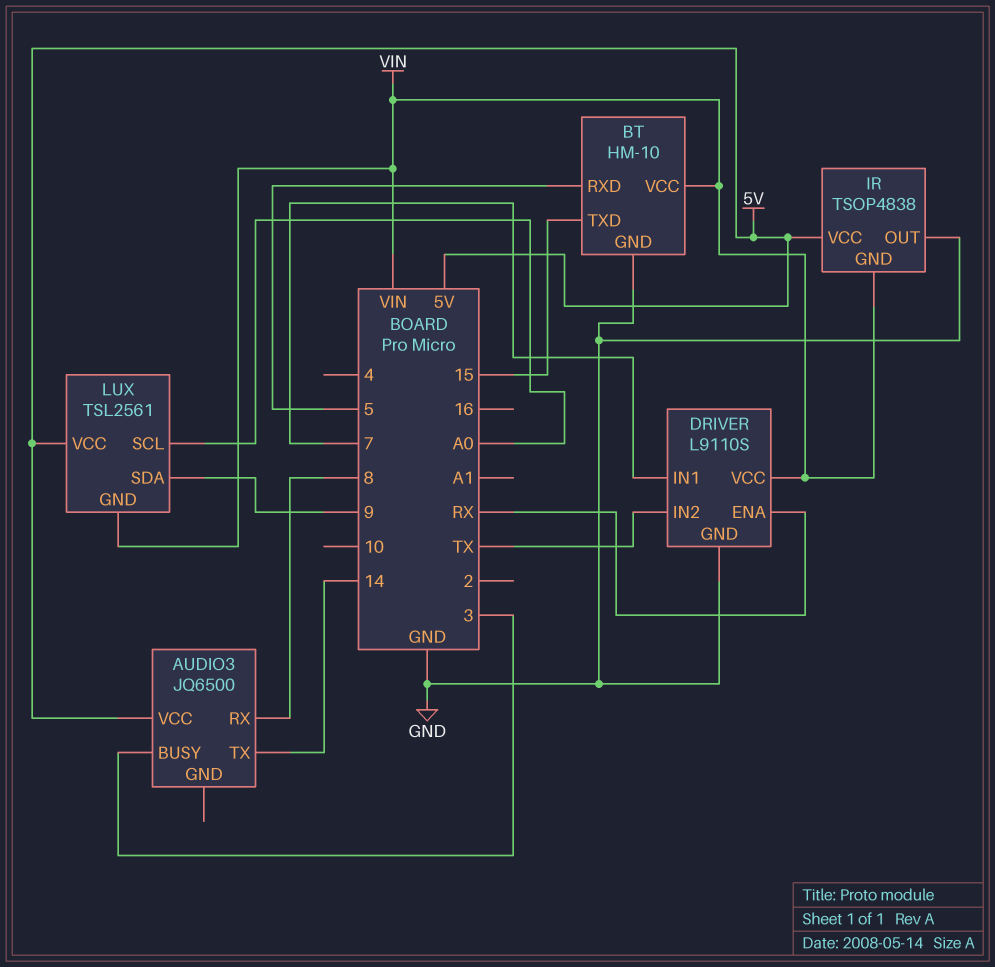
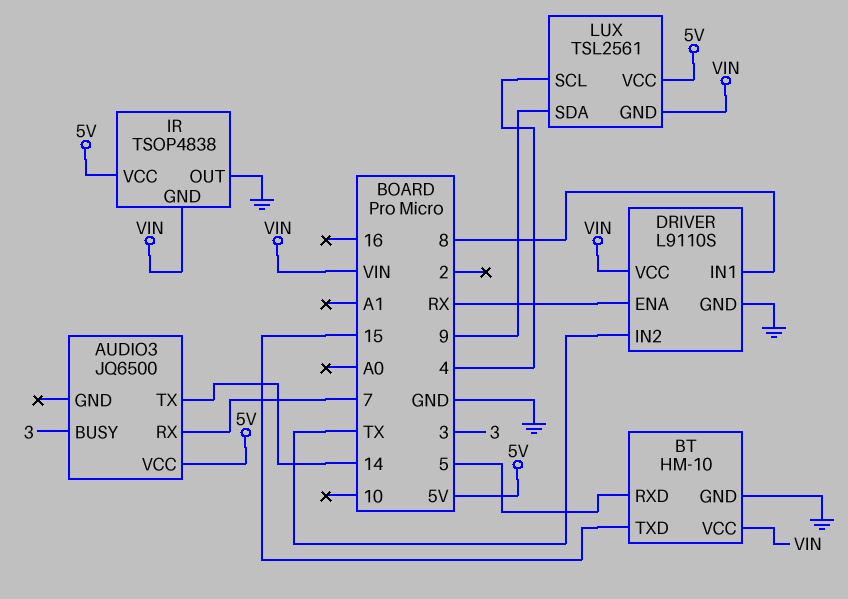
AUDIO3 pin RX: 8 -> 7
DRIVER pin IN1: 7 -> 8
LUX pin SCL: A0 -> 4

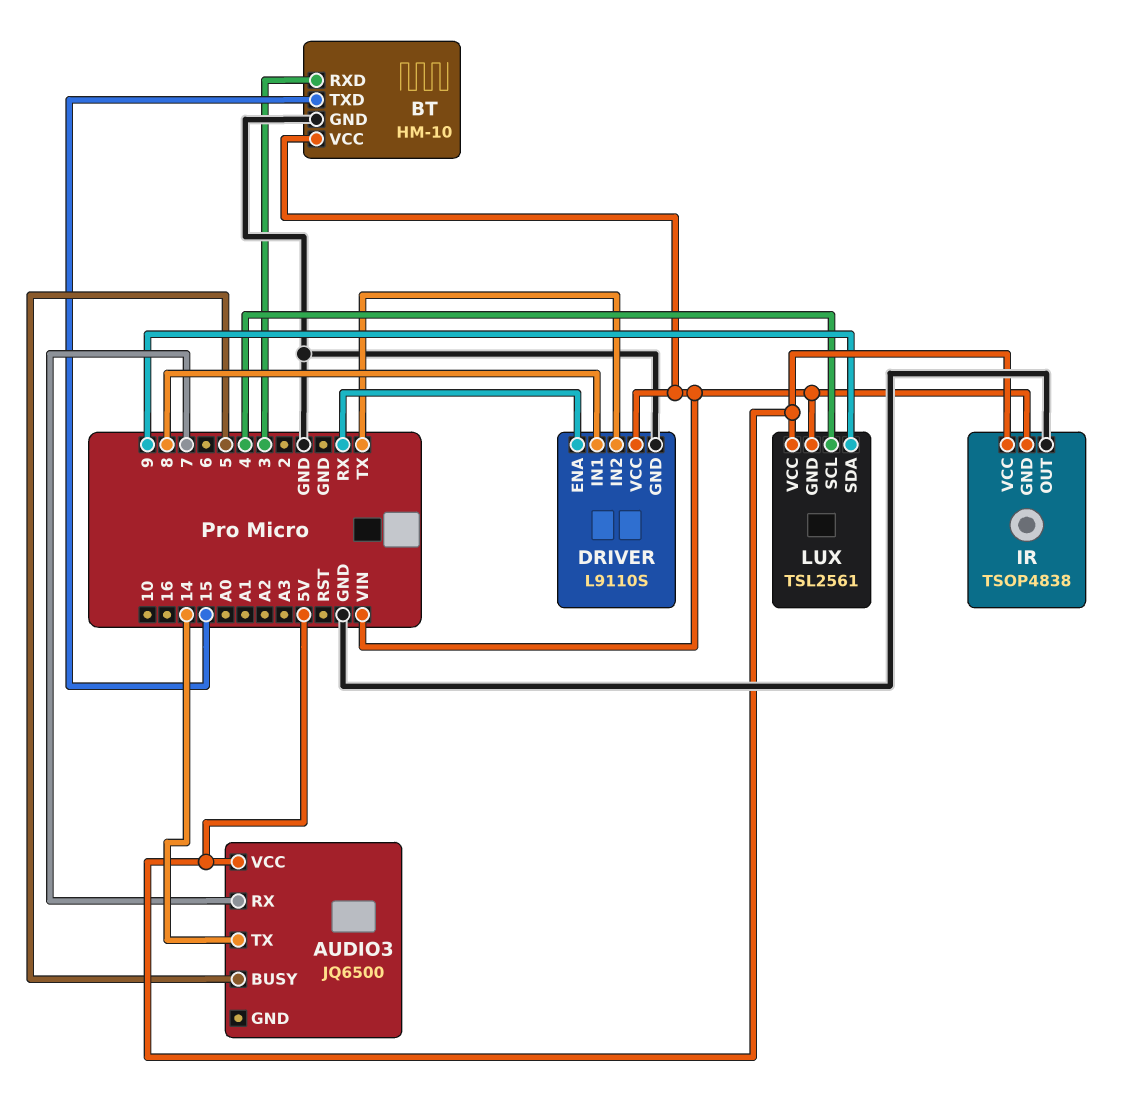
AUDIO3 pin BUSY: 3 -> 5
BT pin RXD: 5 -> 3

